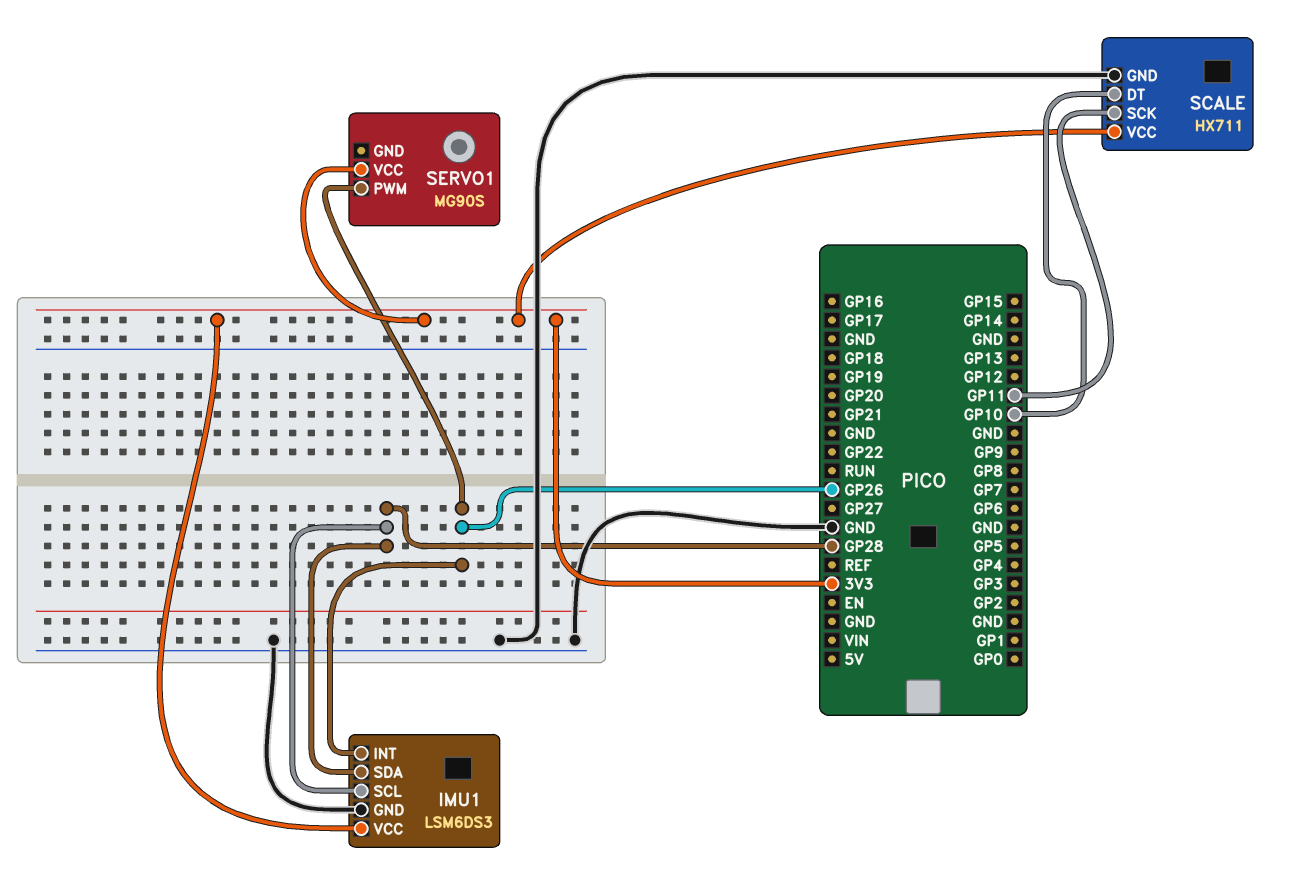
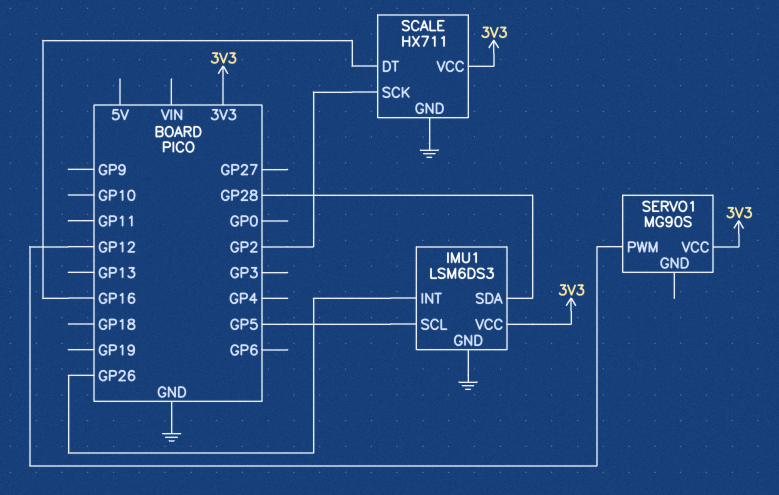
IMU1 pin SCL: GP28 -> GP5
SCALE pin DT: GP10 -> GP16
SCALE pin SCK: GP11 -> GP2
SERVO1 pin PWM: GP26 -> GP12

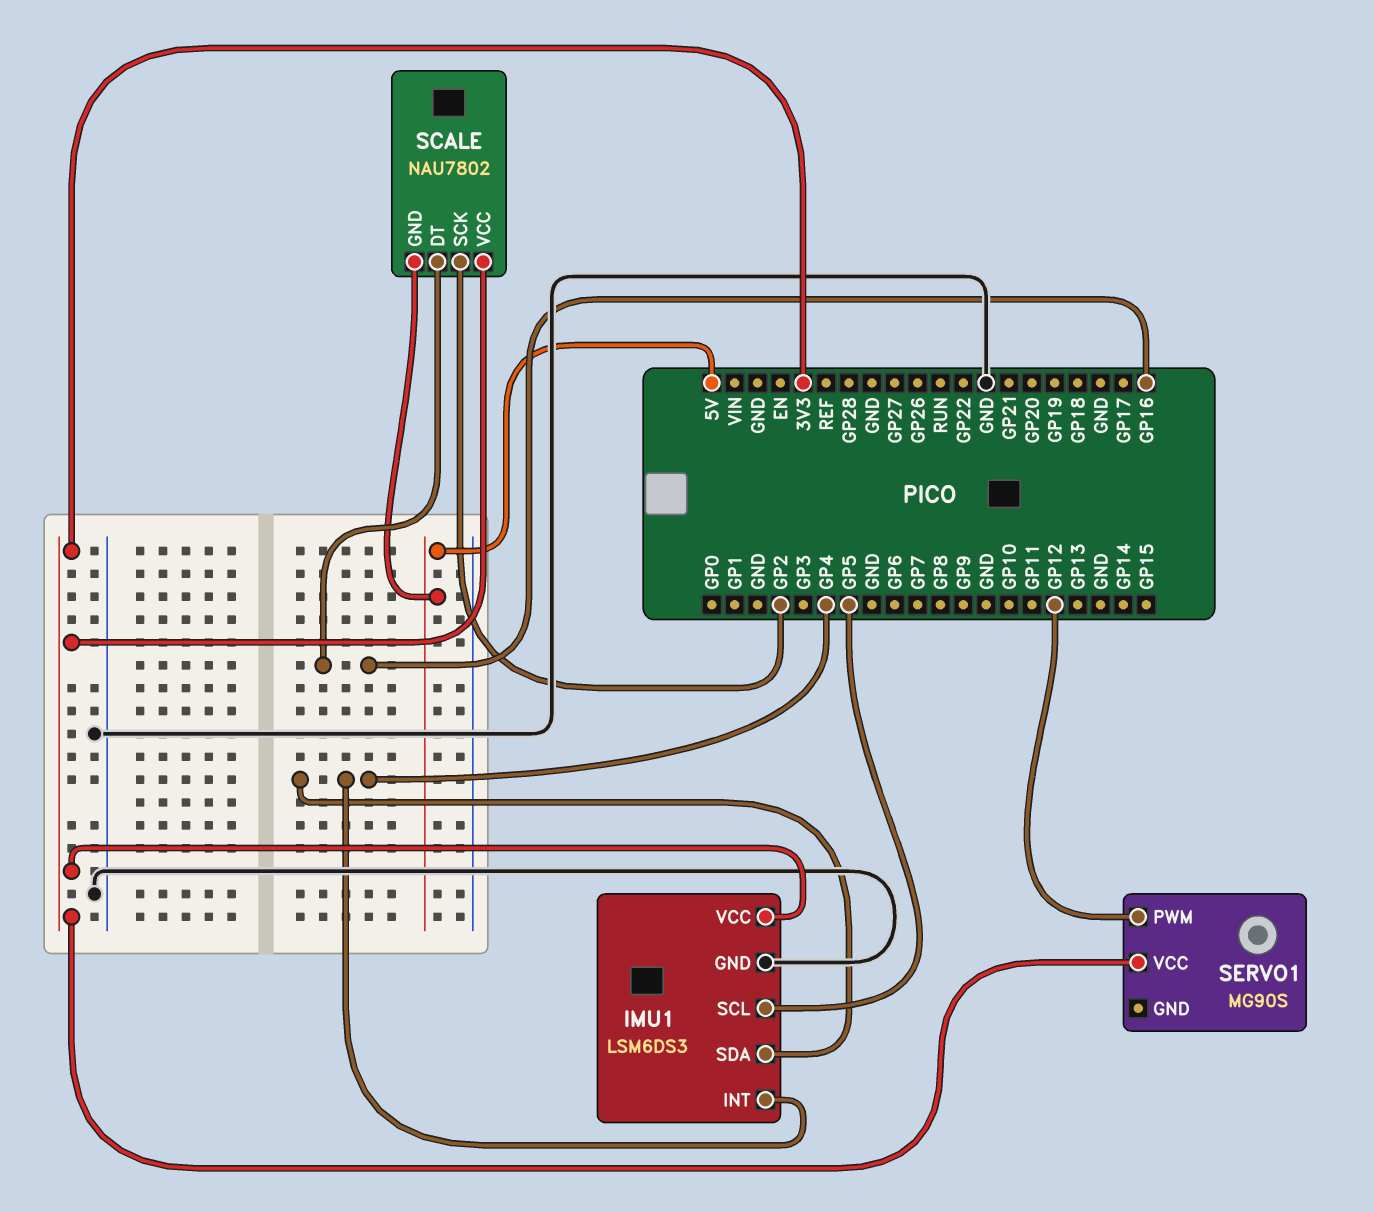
IMU1 pin INT: GP26 -> GP4
IMU1 pin SDA: GP28 -> GP4
SCALE: HX711 -> NAU7802
SCALE pin GND: GND -> 5V

